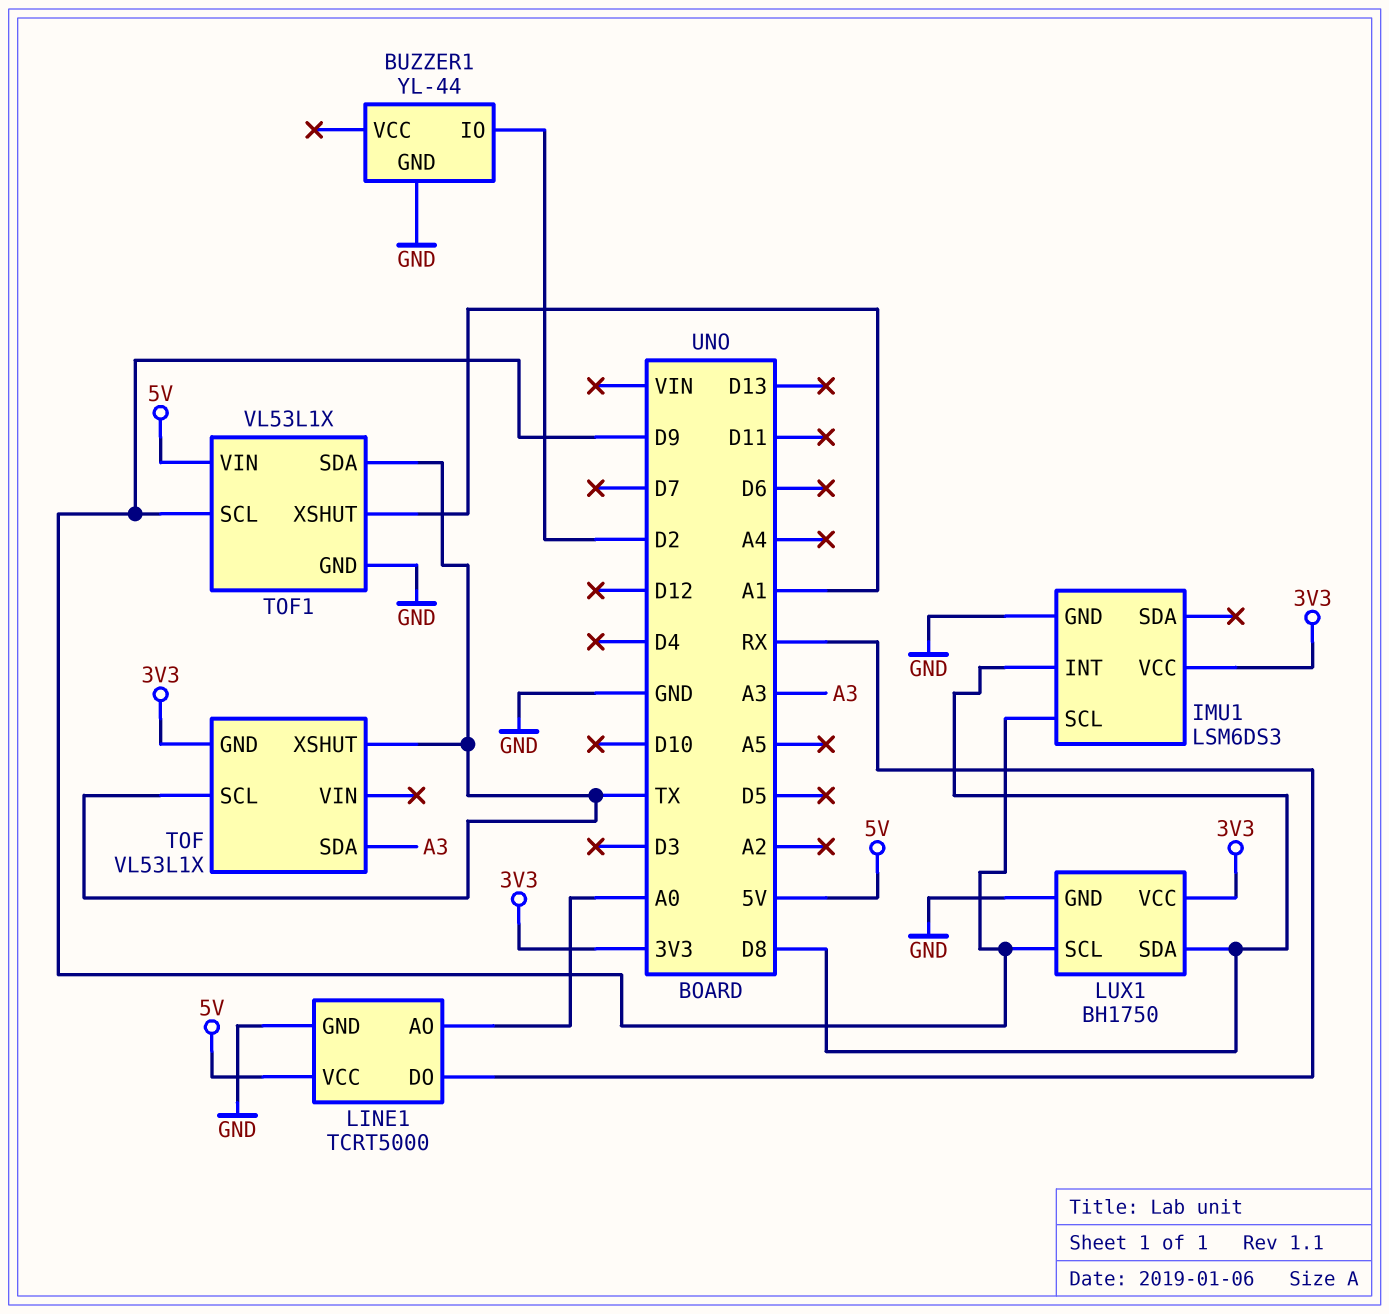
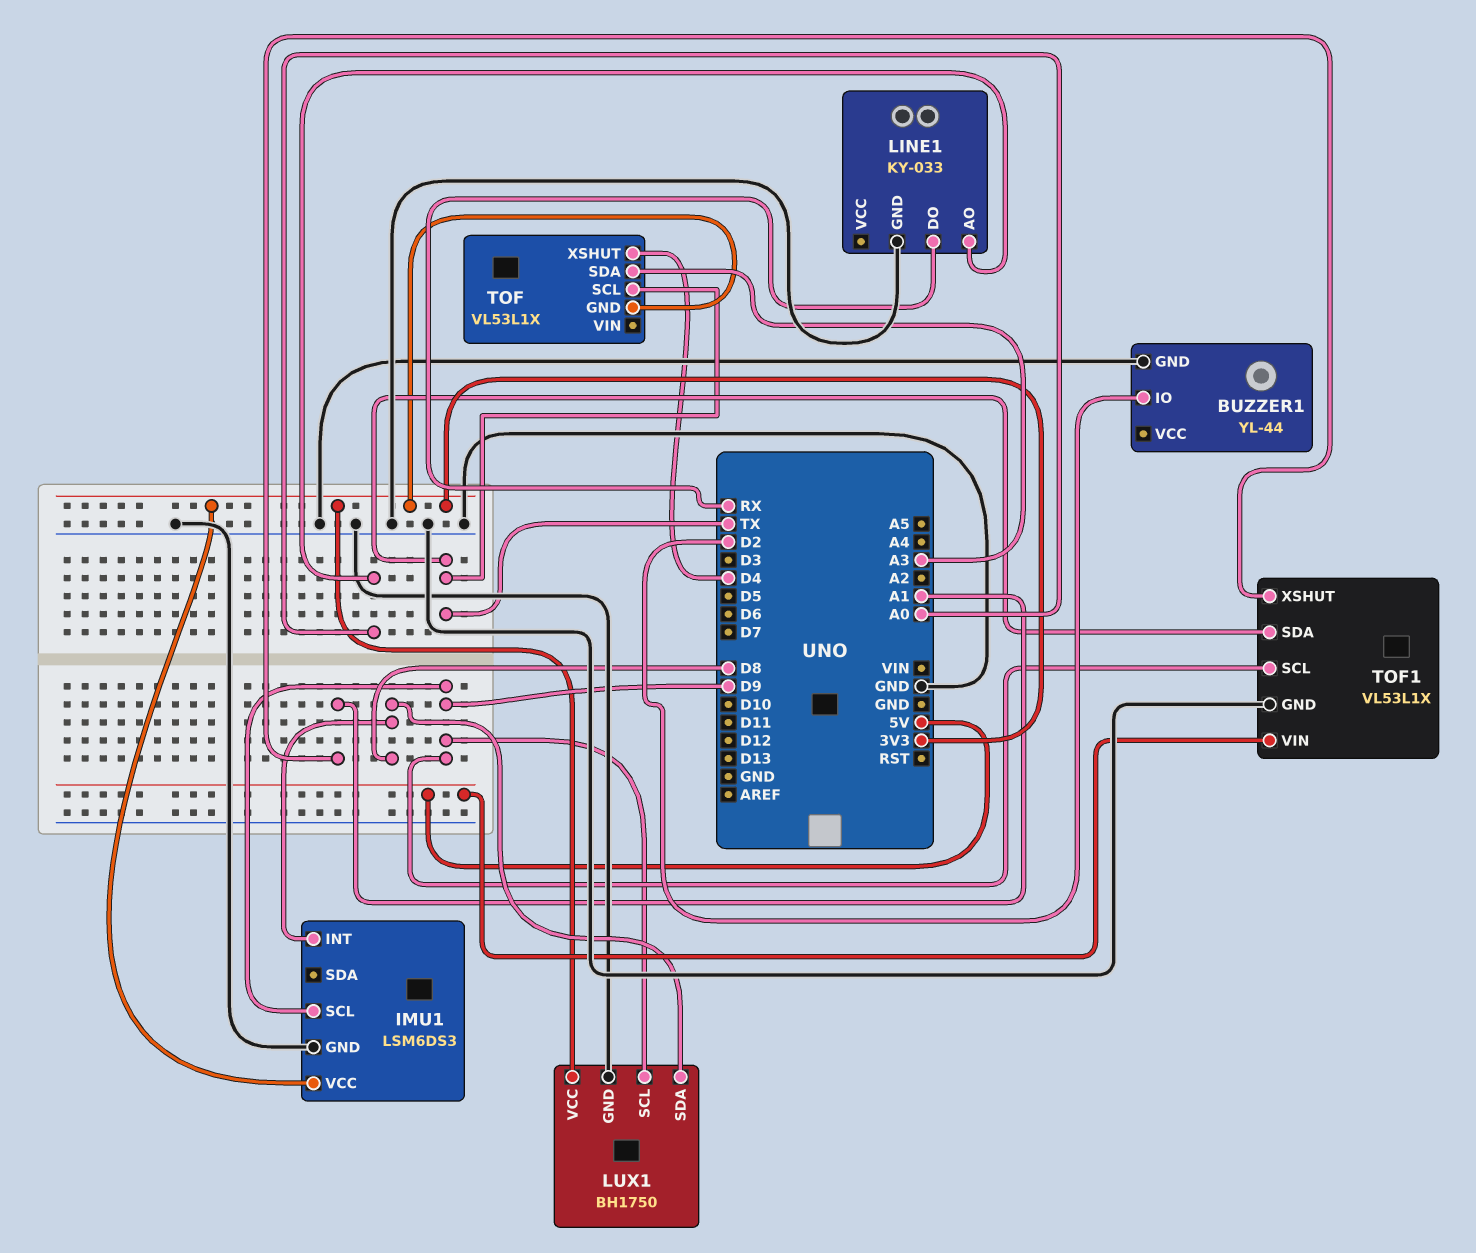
LINE1: TCRT5000 -> KY-033
LINE1 pin VCC: 5V -> none
TOF pin XSHUT: TX -> D4

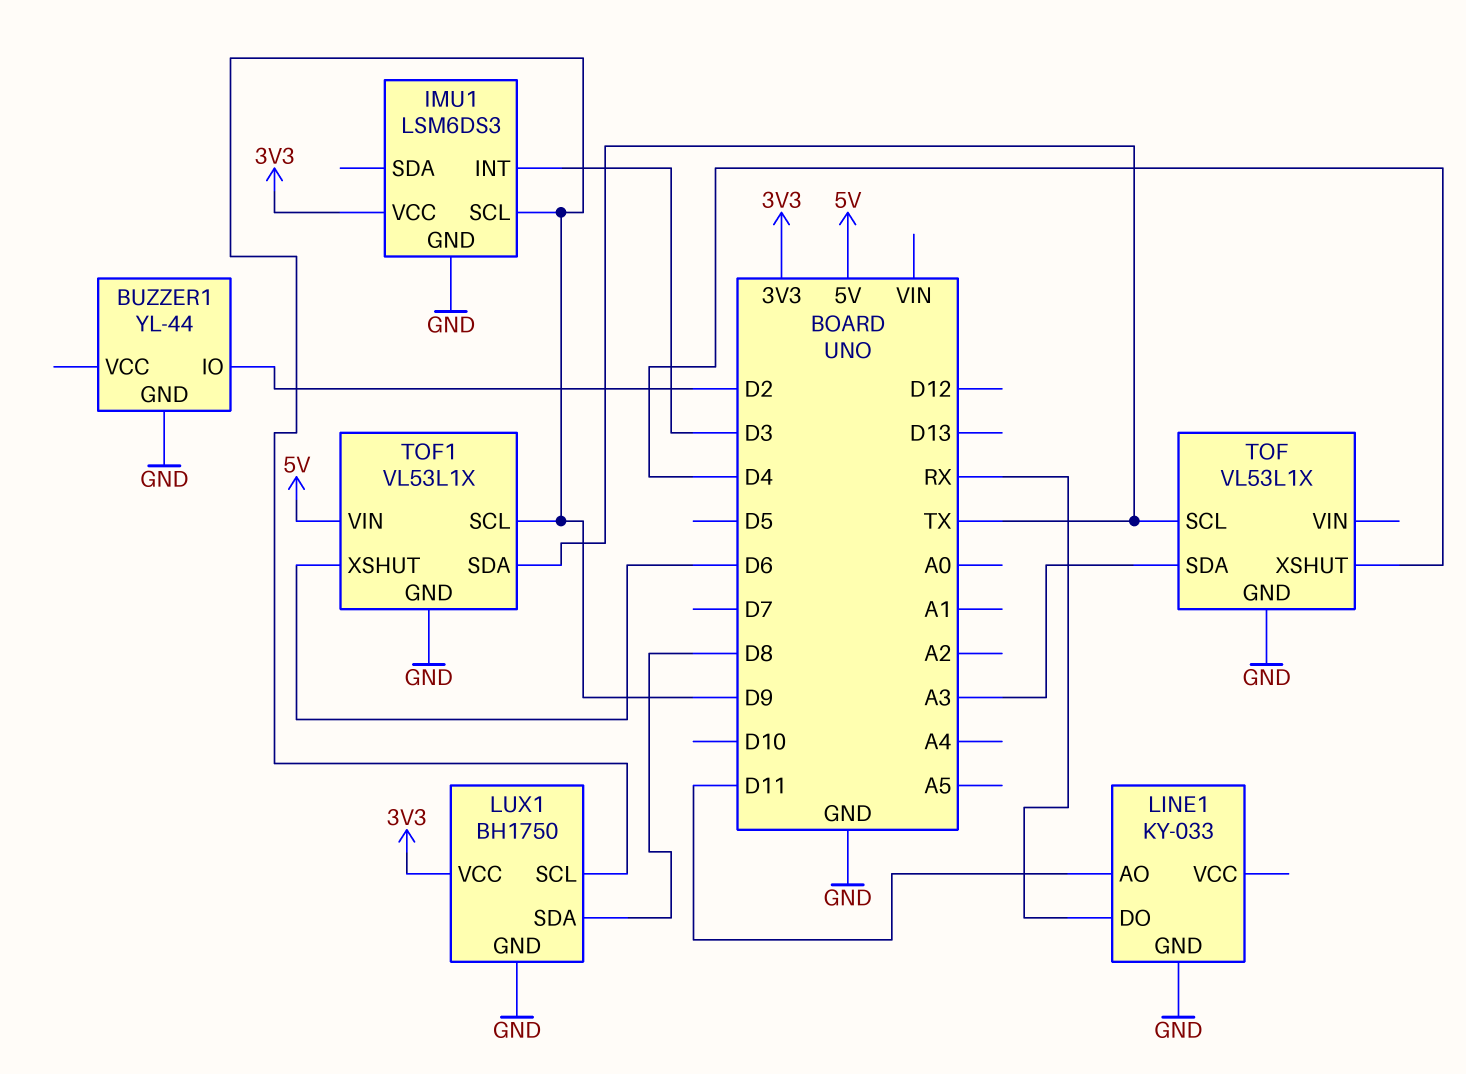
IMU1 pin INT: D8 -> D3
LINE1 pin AO: A0 -> D11
TOF pin GND: 3V3 -> GND
TOF1 pin XSHUT: A1 -> D6

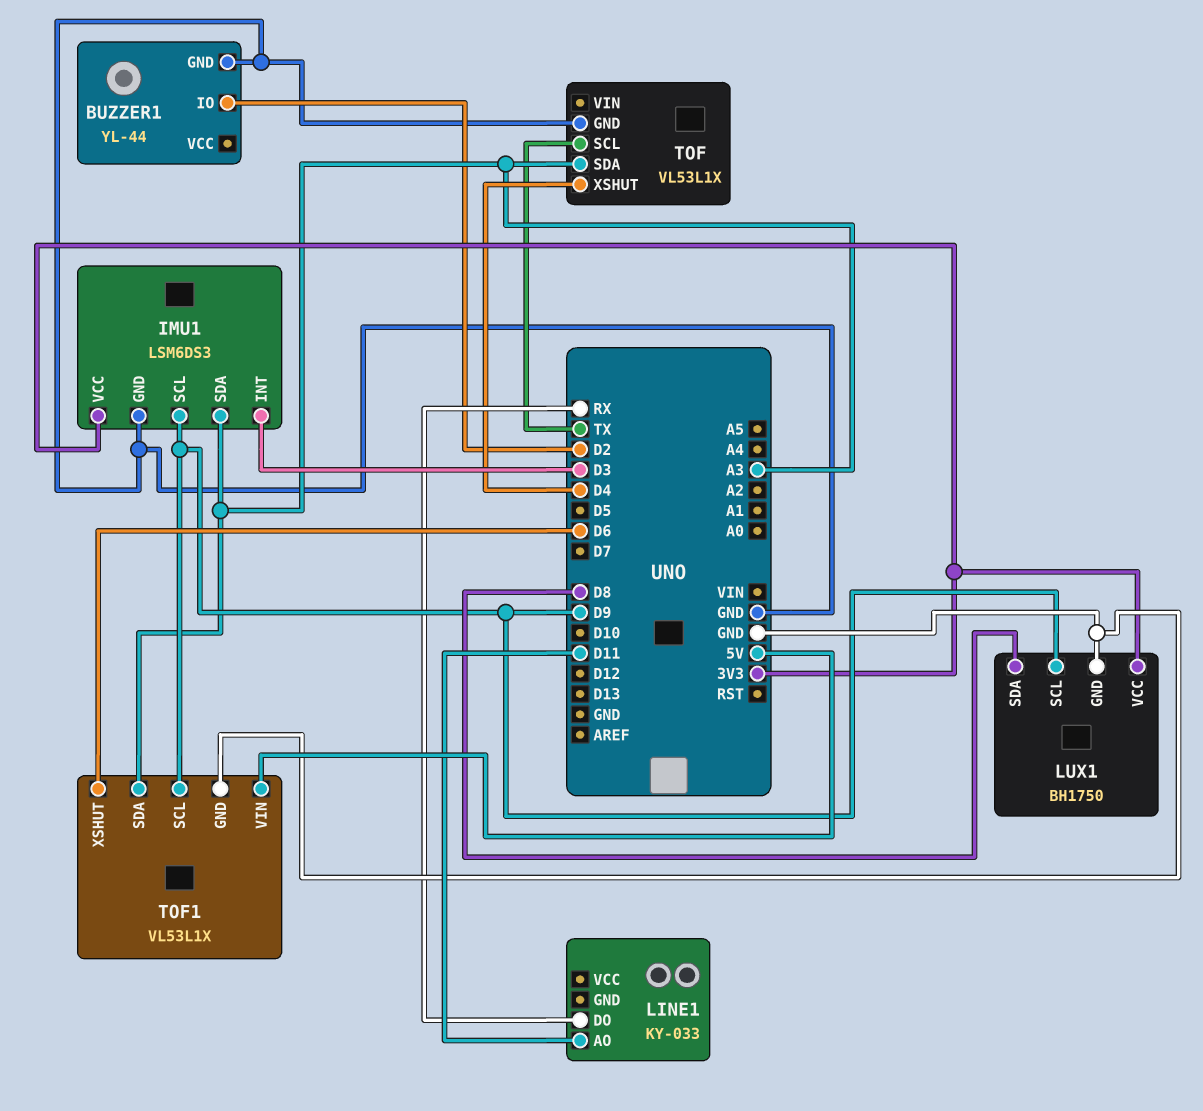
IMU1 pin SDA: none -> A3
LINE1 pin GND: GND -> none
TOF1 pin SDA: TX -> A3

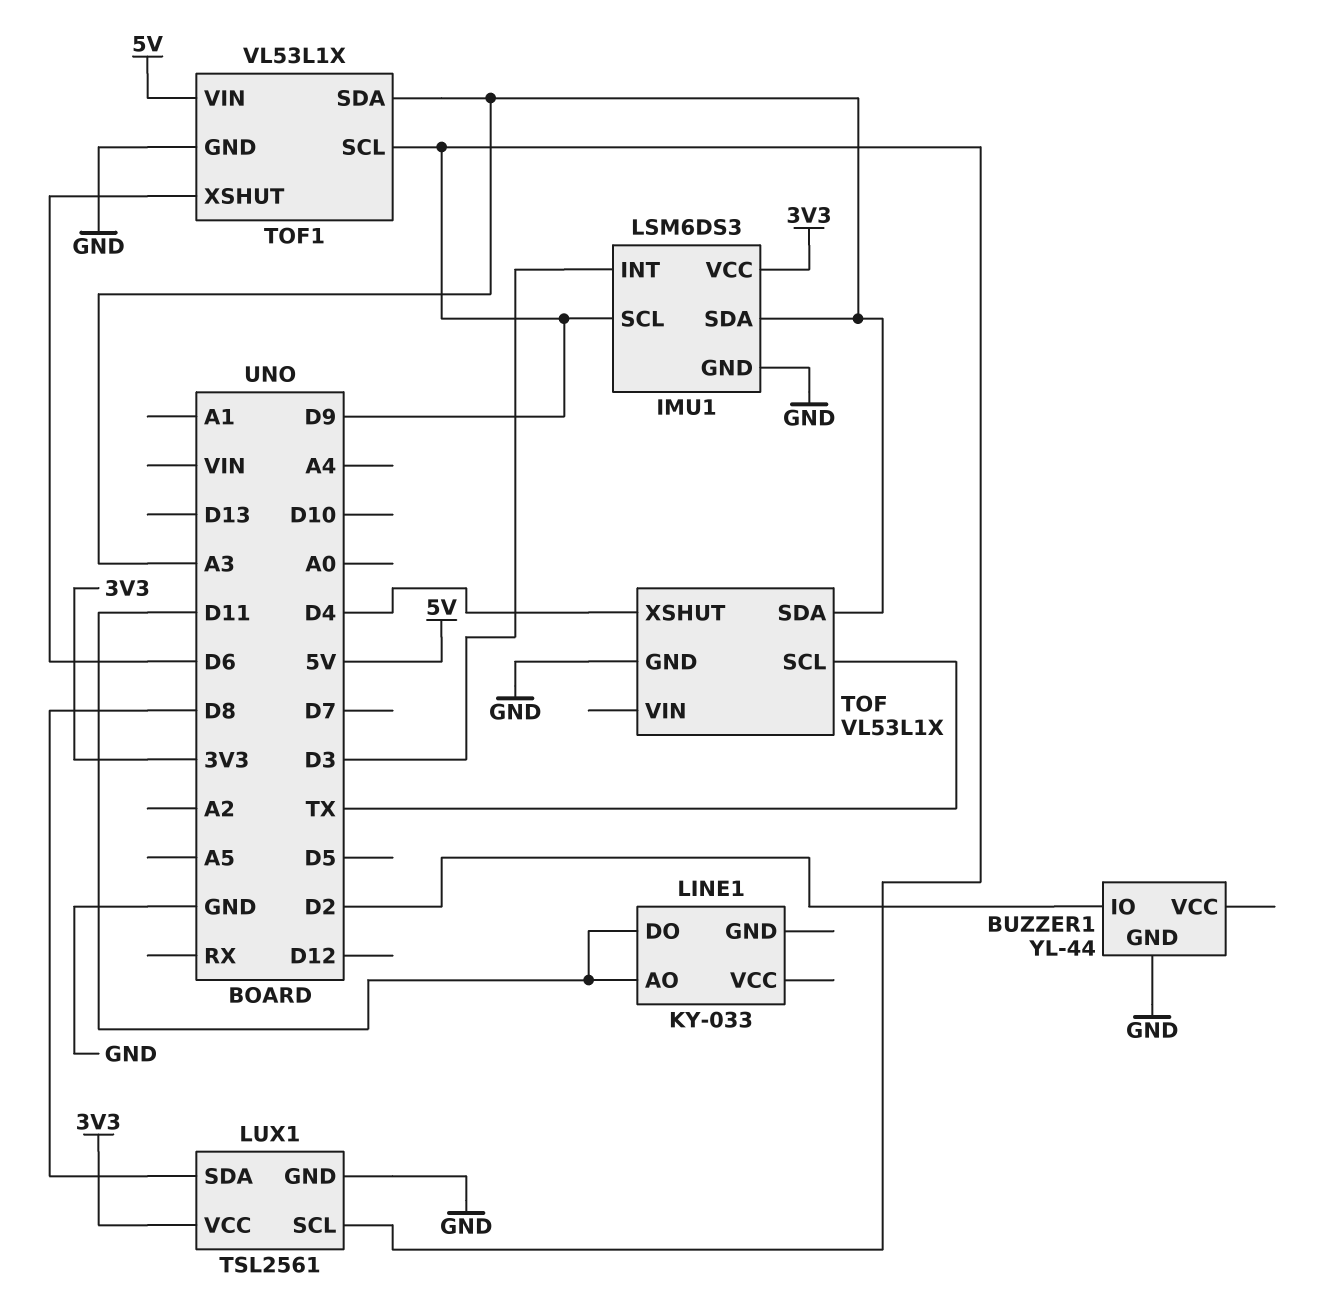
LINE1 pin DO: RX -> D11
LUX1: BH1750 -> TSL2561

